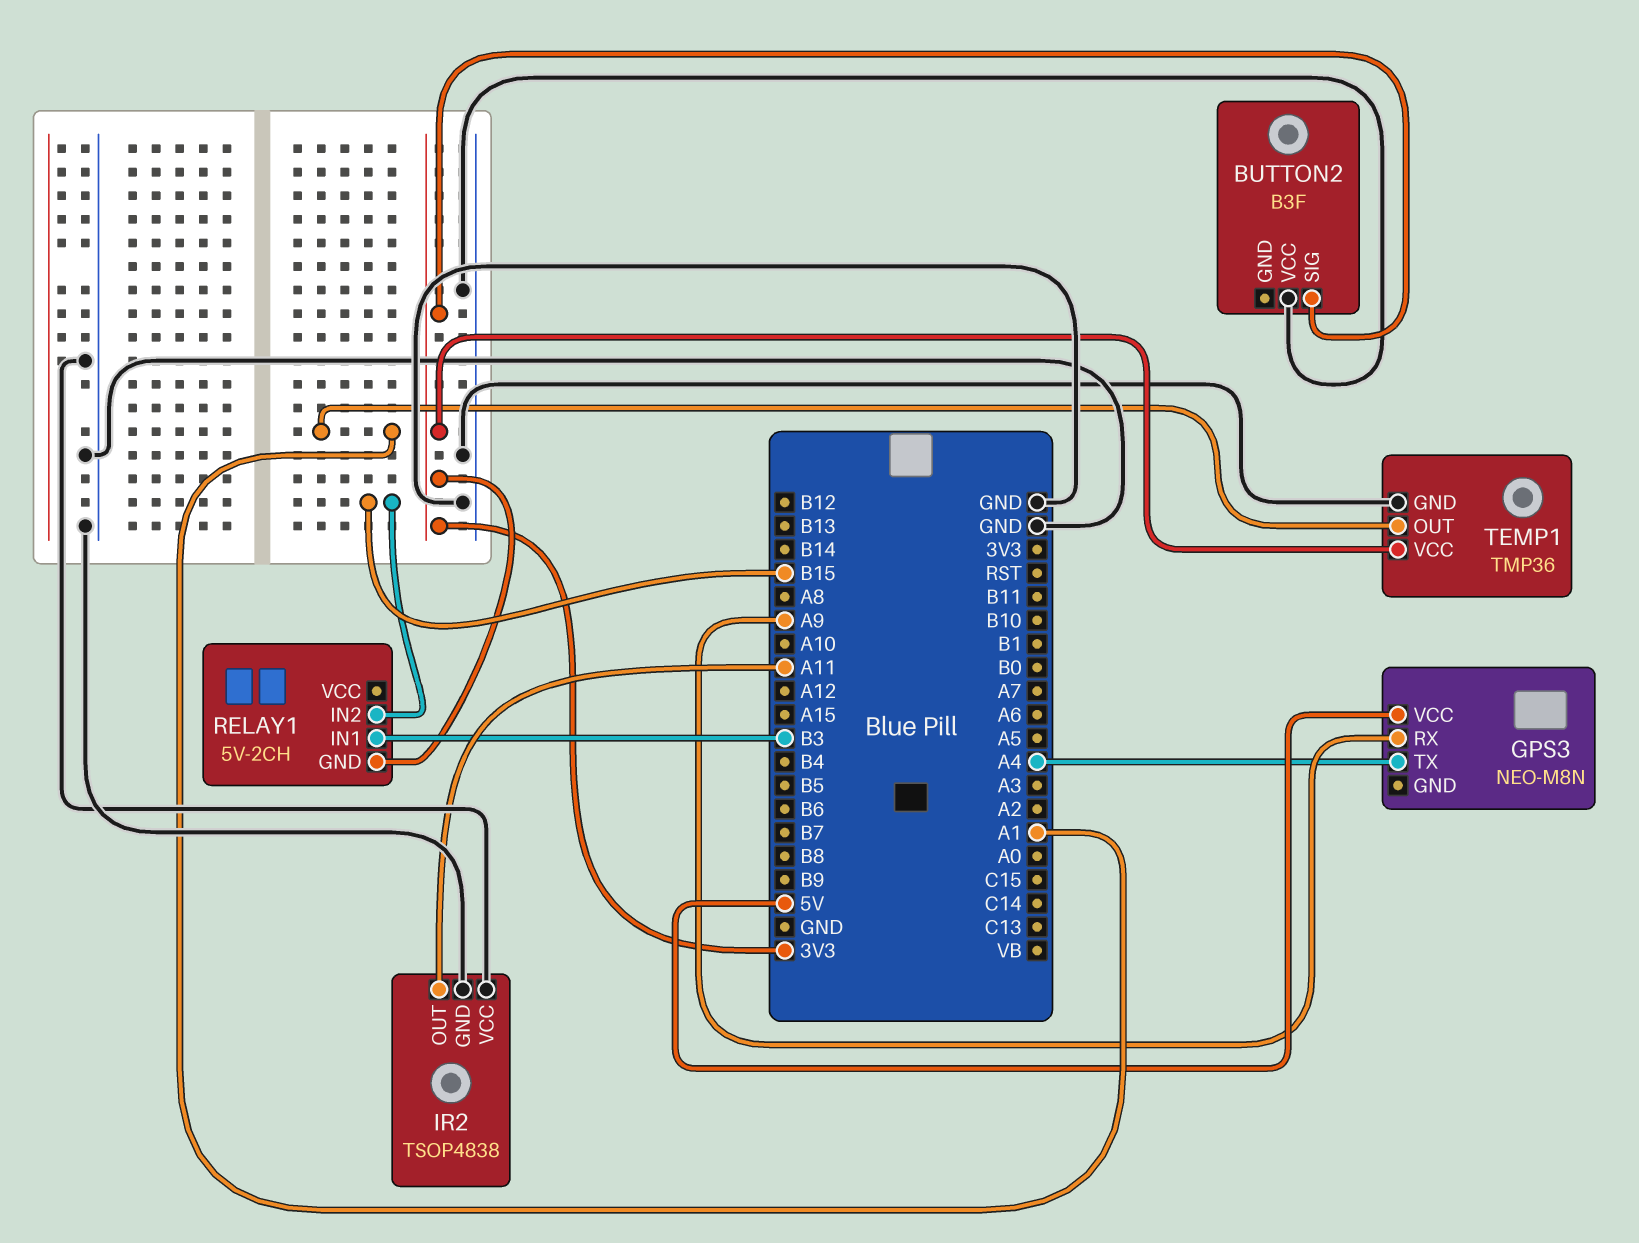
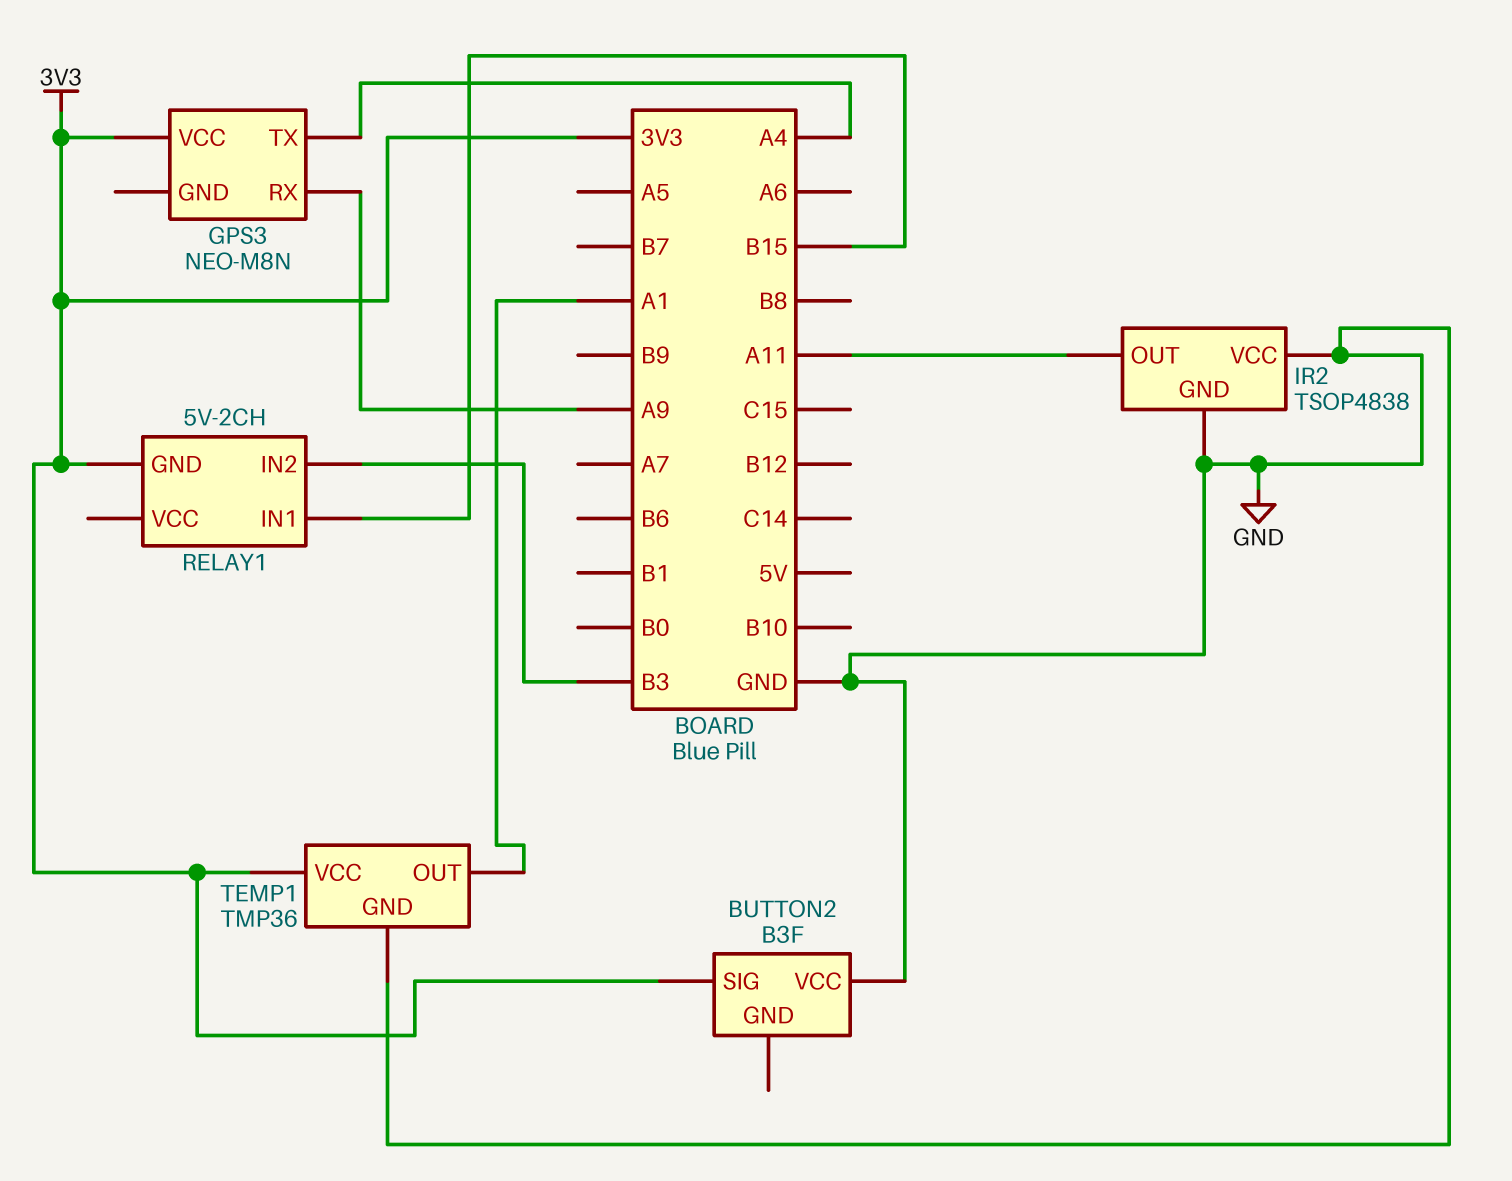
GPS3 pin VCC: 5V -> 3V3
RELAY1 pin IN1: B3 -> B15
RELAY1 pin IN2: B15 -> B3

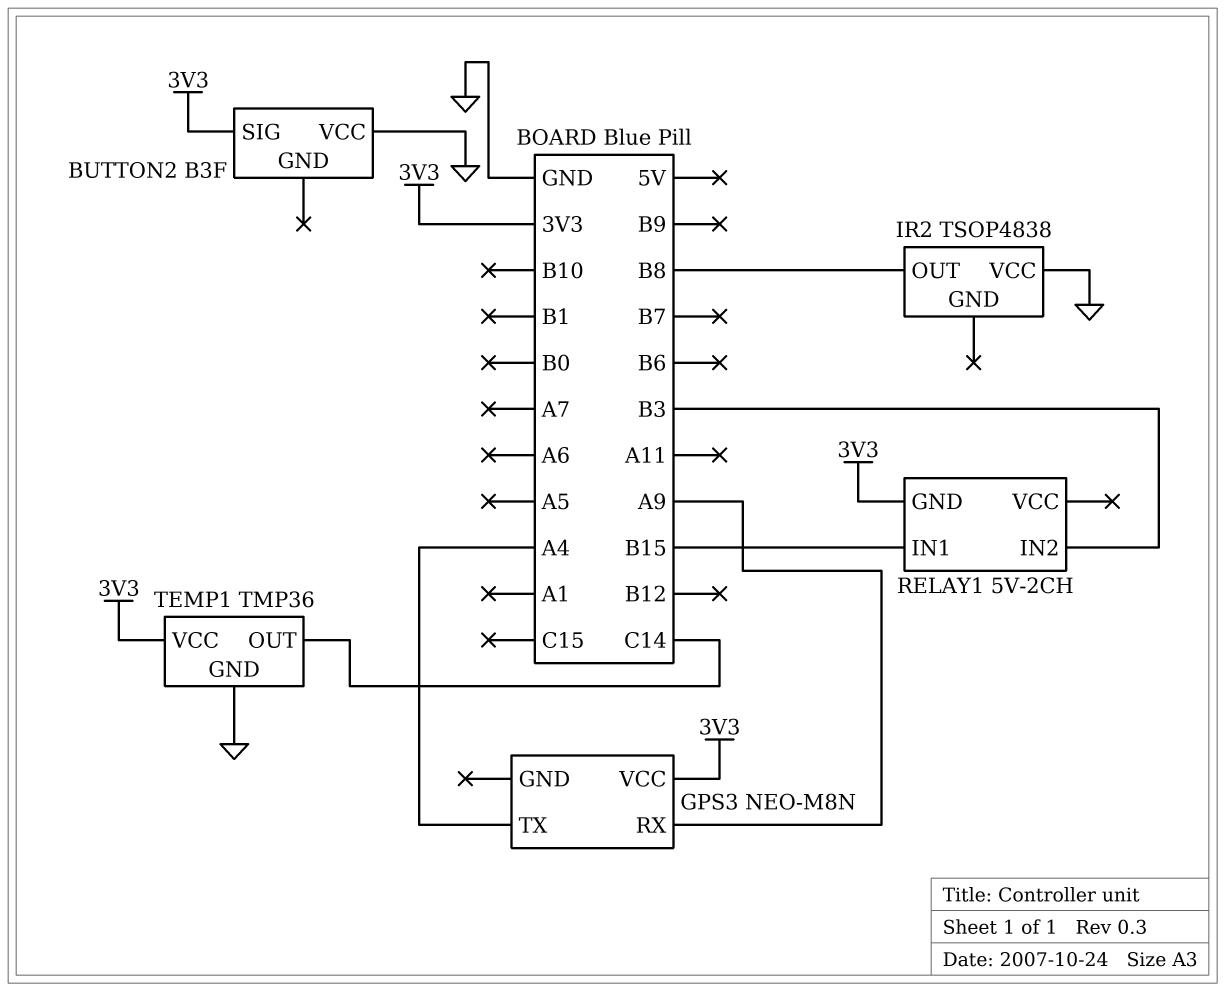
IR2 pin GND: GND -> none
IR2 pin OUT: A11 -> B8
TEMP1 pin OUT: A1 -> C14

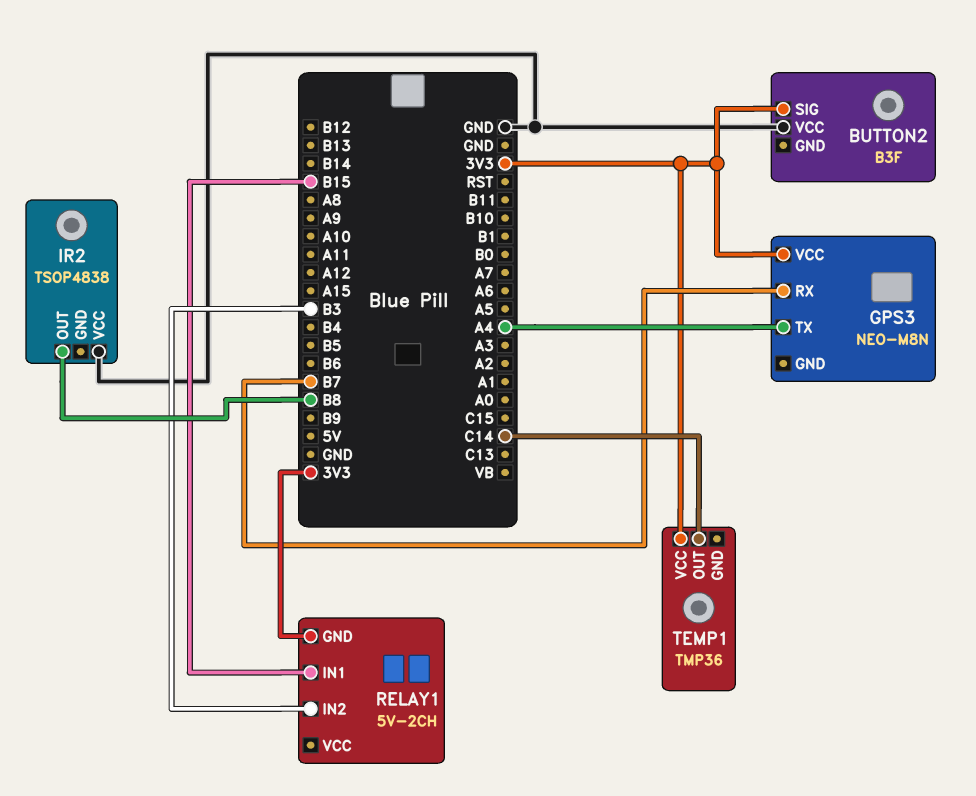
GPS3 pin RX: A9 -> B7
TEMP1 pin GND: GND -> none

